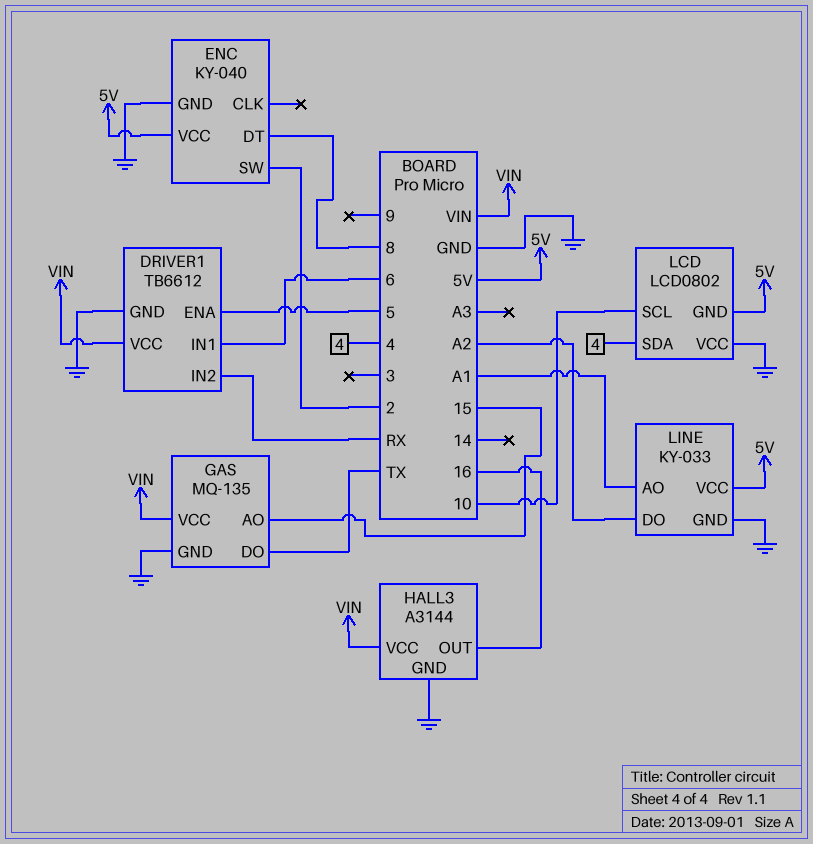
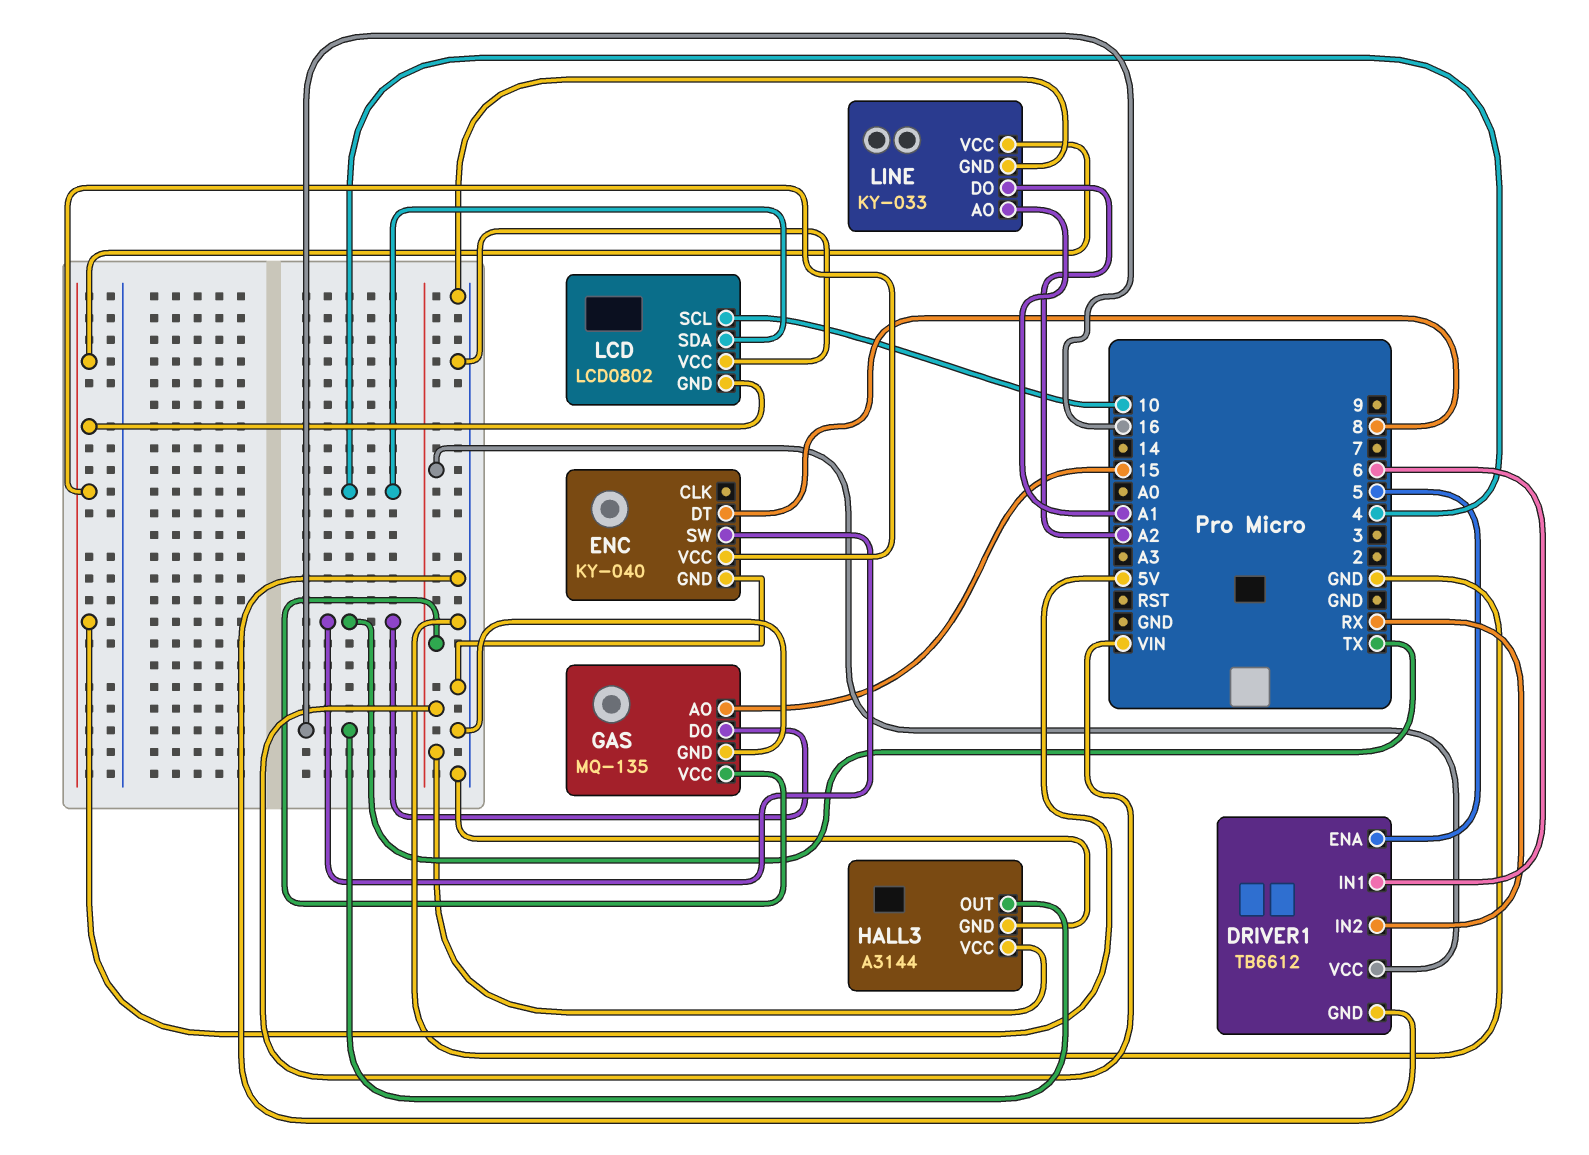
ENC pin SW: 2 -> TX

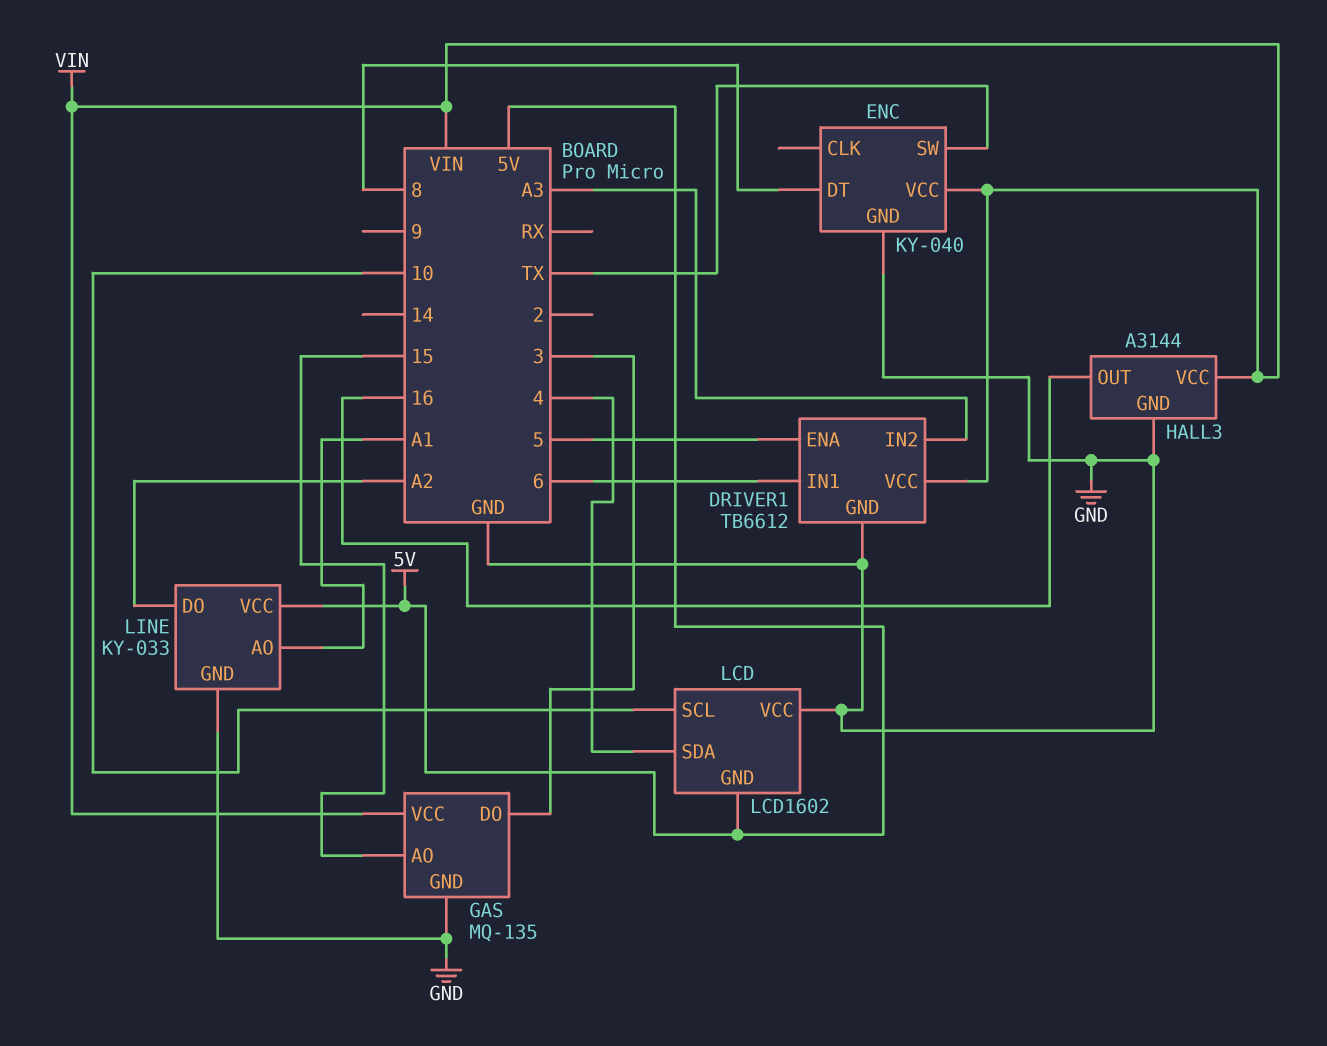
DRIVER1 pin IN2: RX -> A3
ENC pin VCC: 5V -> VIN
GAS pin DO: TX -> 3
LCD: LCD0802 -> LCD1602

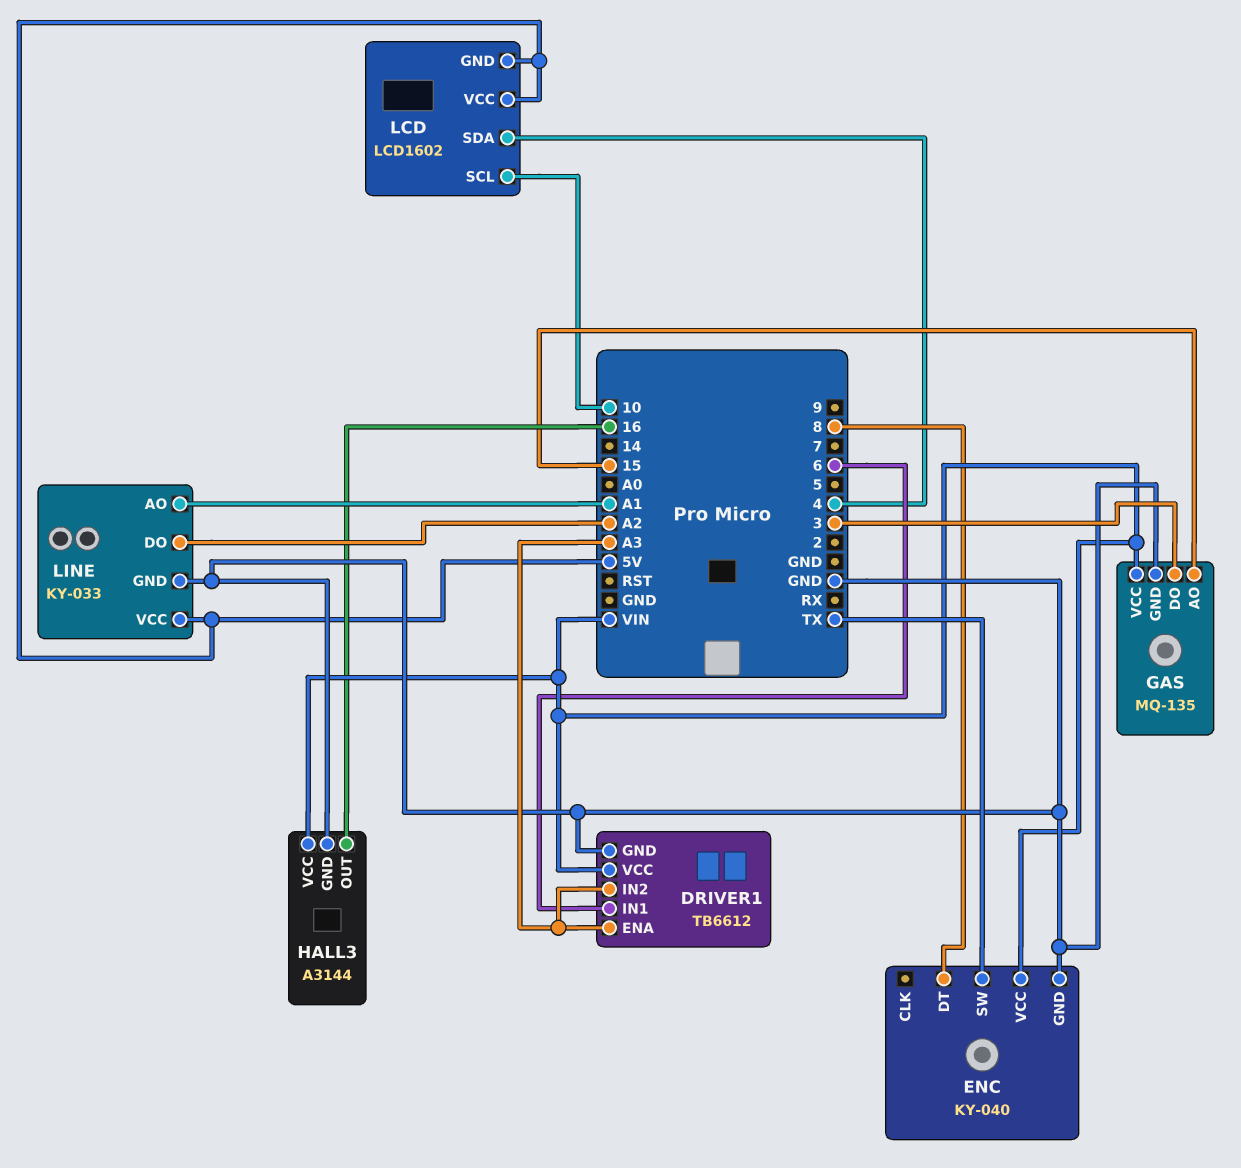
DRIVER1 pin ENA: 5 -> A3
LCD pin VCC: GND -> 5V

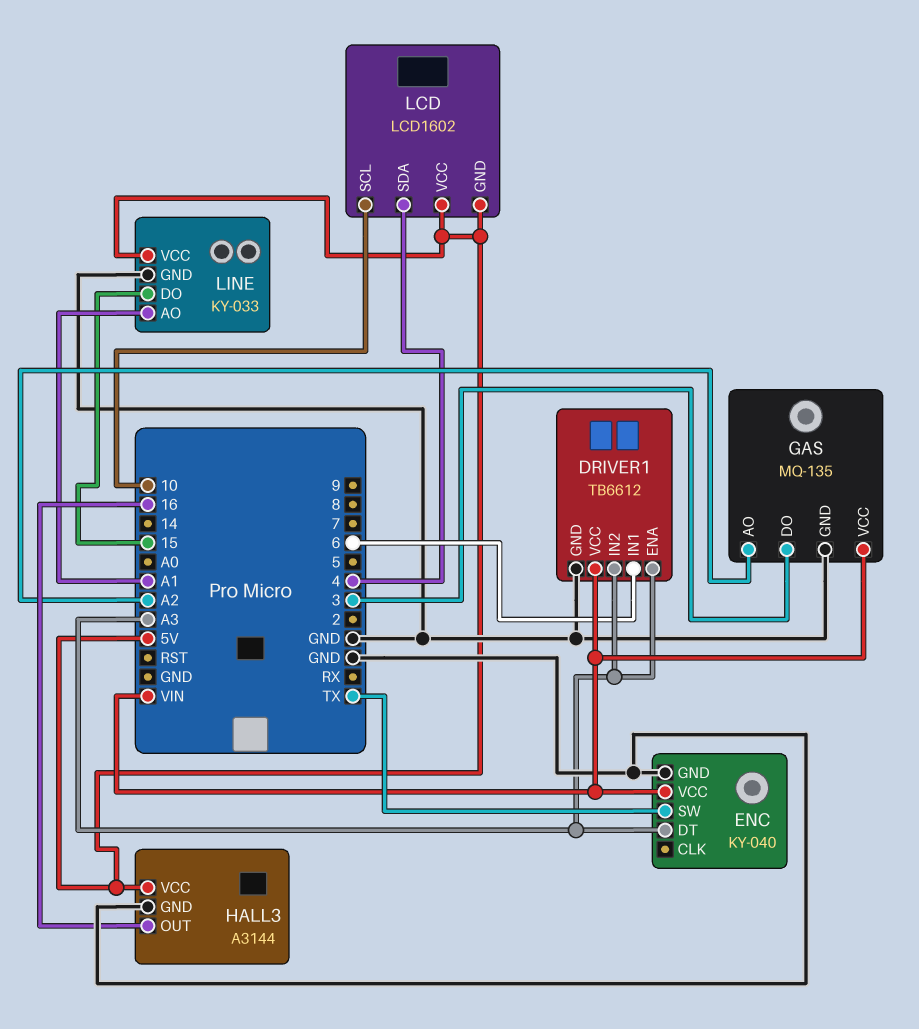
ENC pin DT: 8 -> A3
GAS pin AO: 15 -> A2
HALL3 pin VCC: VIN -> 5V
LINE pin DO: A2 -> 15

